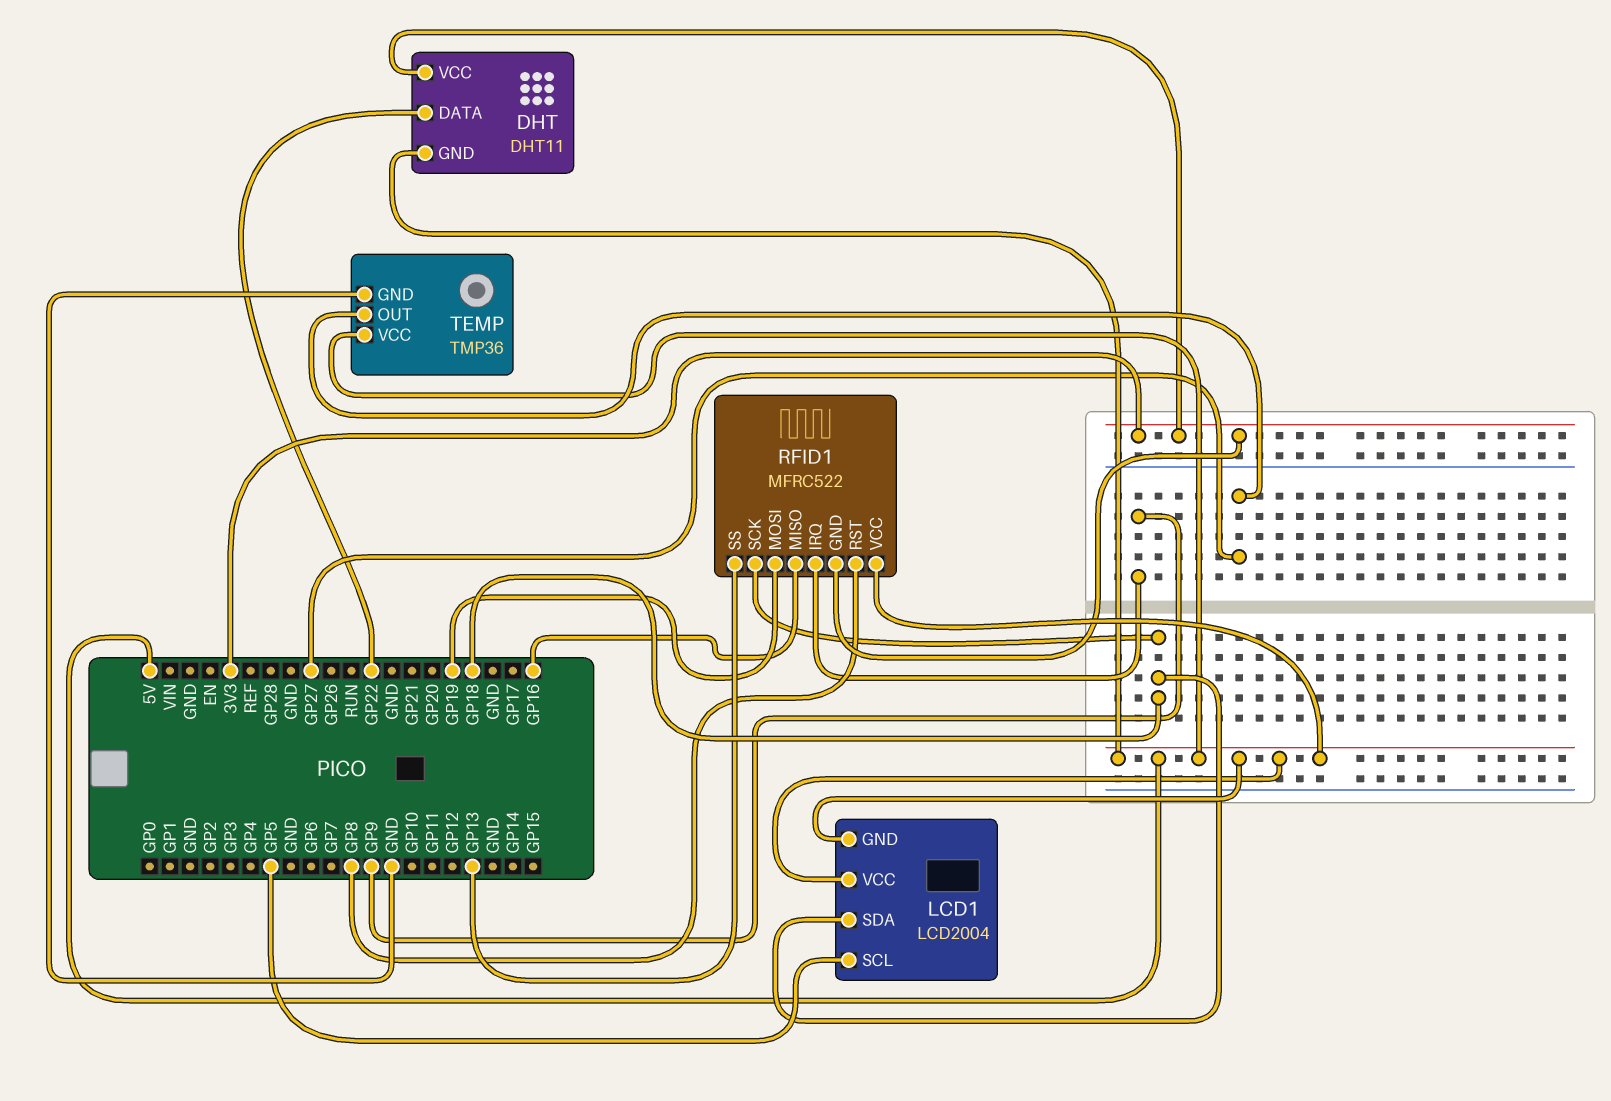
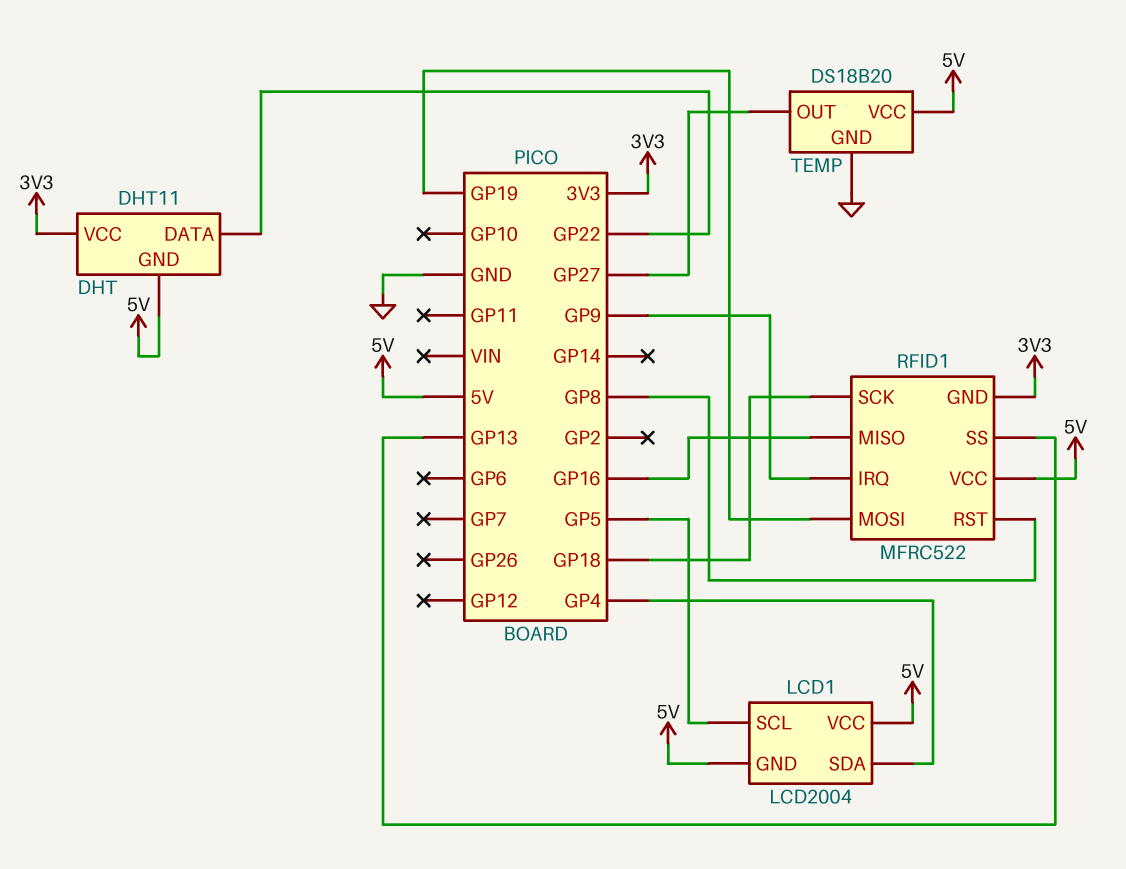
LCD1 pin SDA: GP18 -> GP4
TEMP: TMP36 -> DS18B20

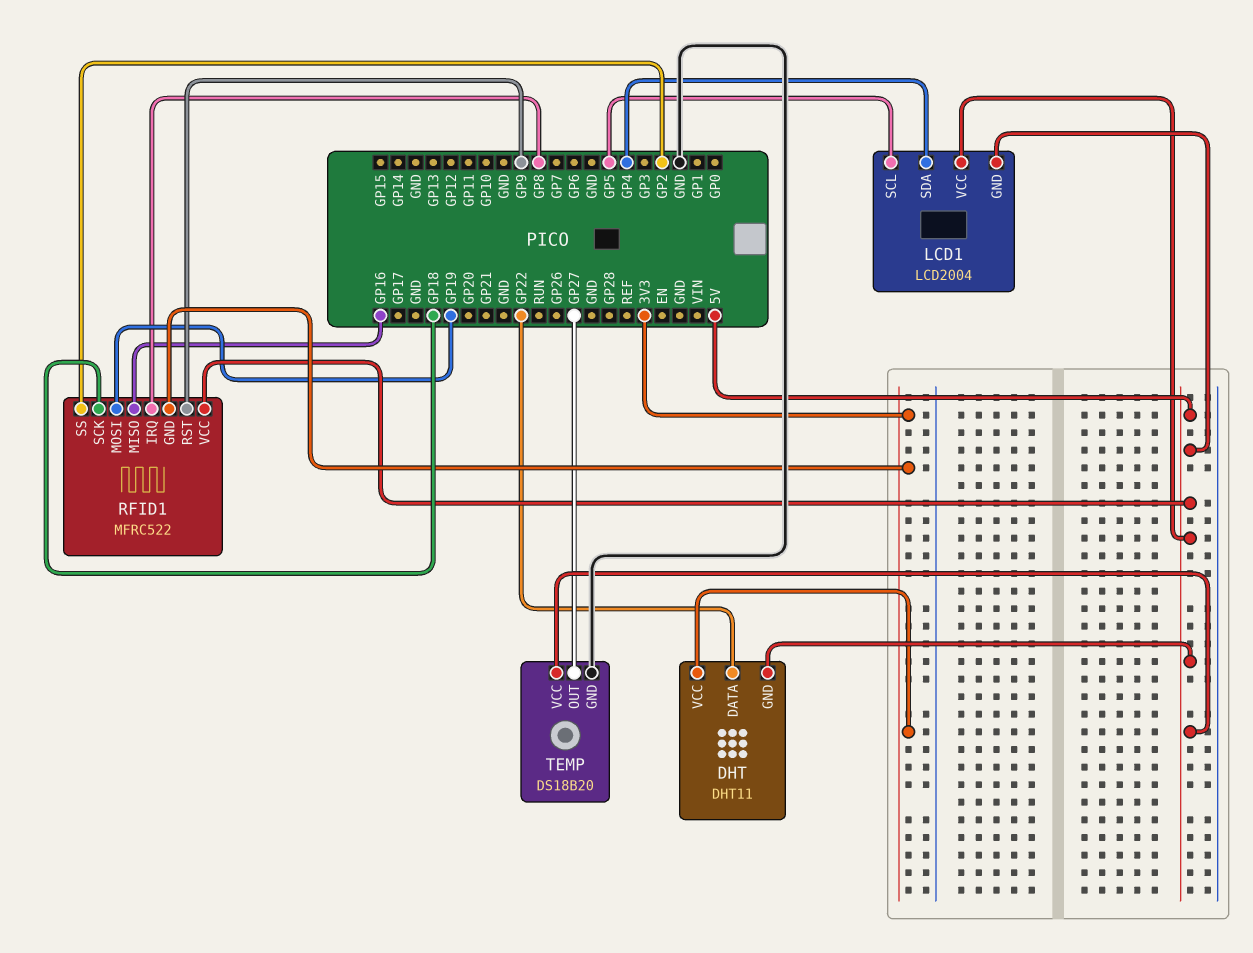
RFID1 pin IRQ: GP9 -> GP8
RFID1 pin RST: GP8 -> GP9
RFID1 pin SS: GP13 -> GP2

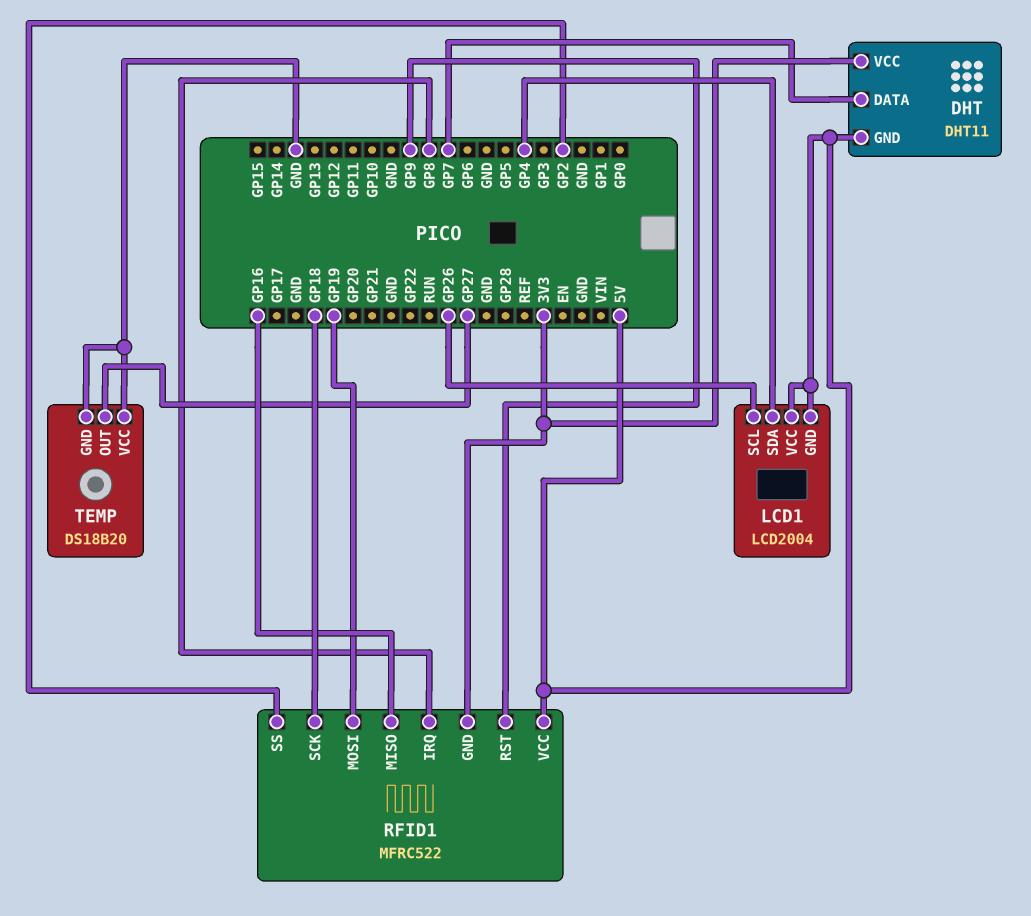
DHT pin DATA: GP22 -> GP7
LCD1 pin SCL: GP5 -> GP26
TEMP pin VCC: 5V -> GND

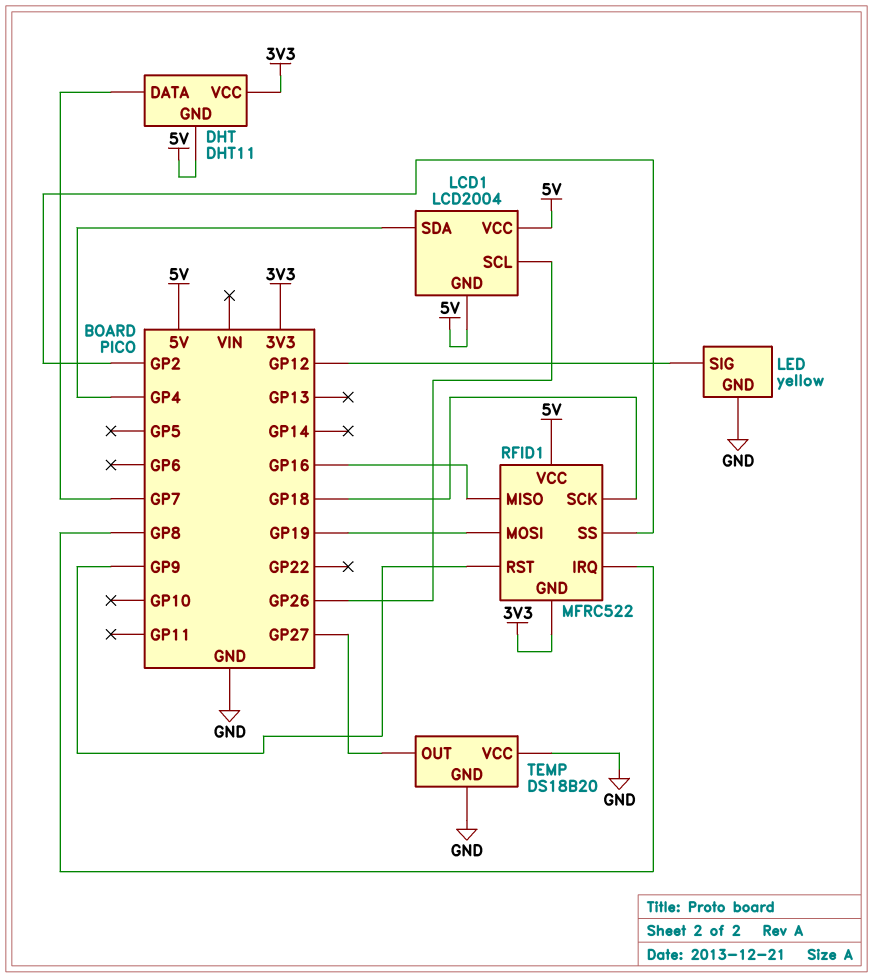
LED: none -> yellow
LED pin GND: none -> GND
LED pin SIG: none -> GP12

